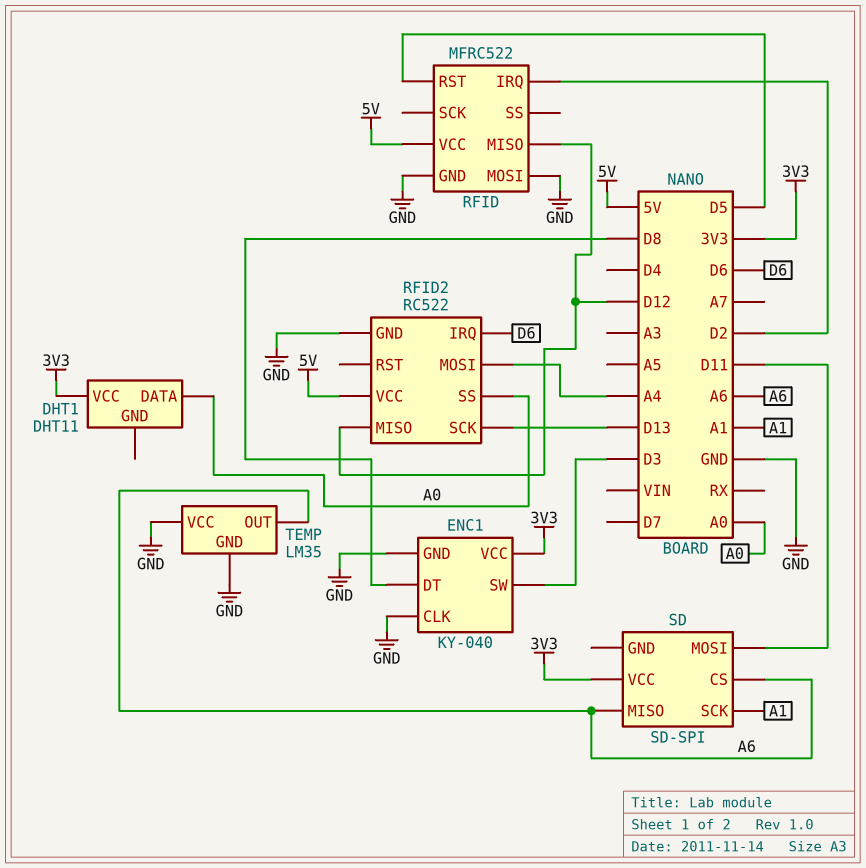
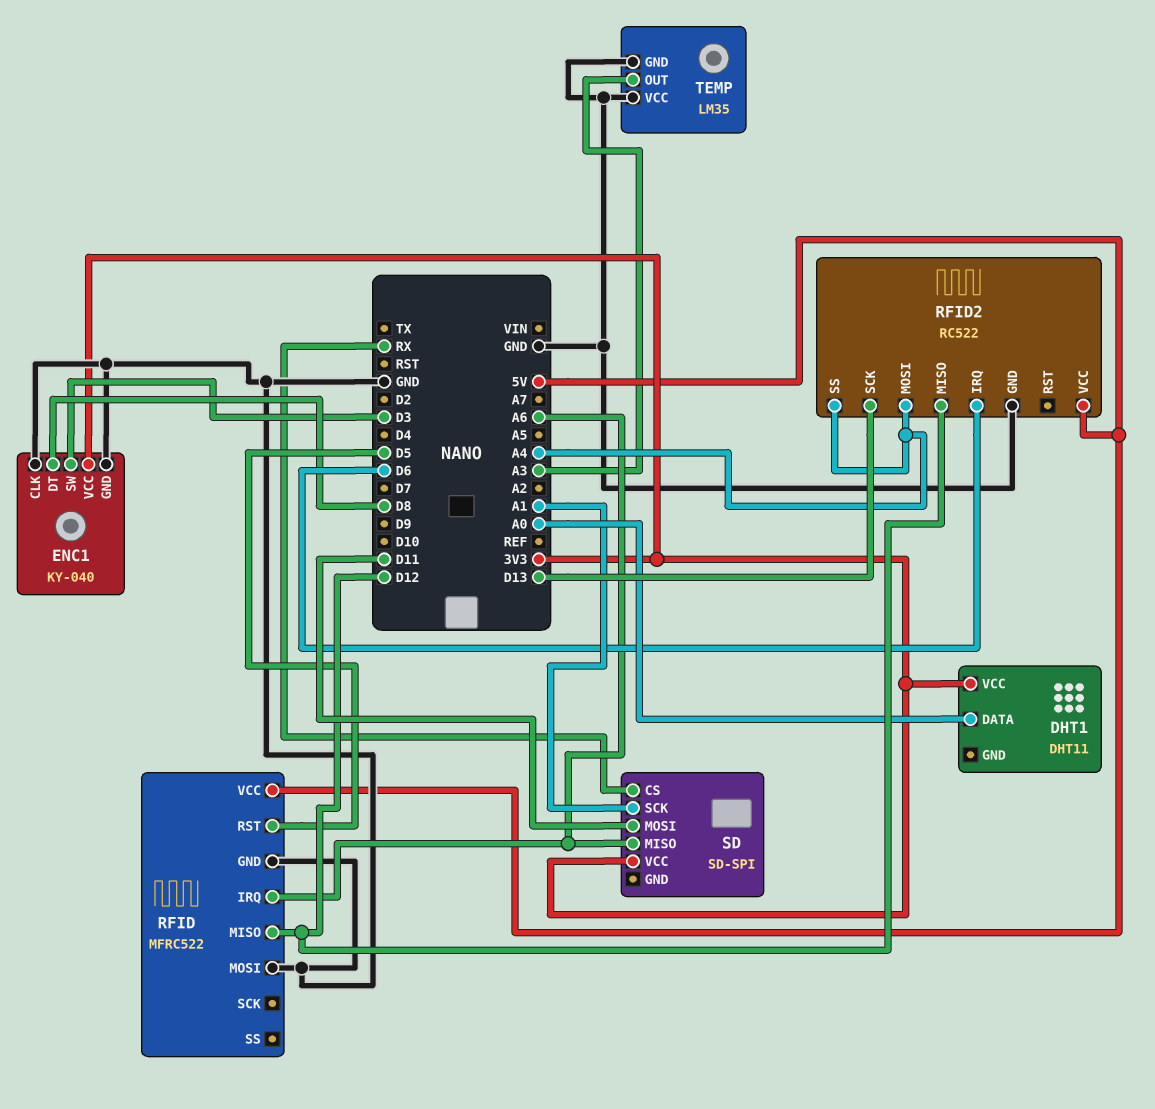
RFID pin IRQ: D2 -> A6
RFID2 pin SS: A0 -> A4
SD pin CS: A6 -> RX
TEMP pin OUT: A6 -> A3

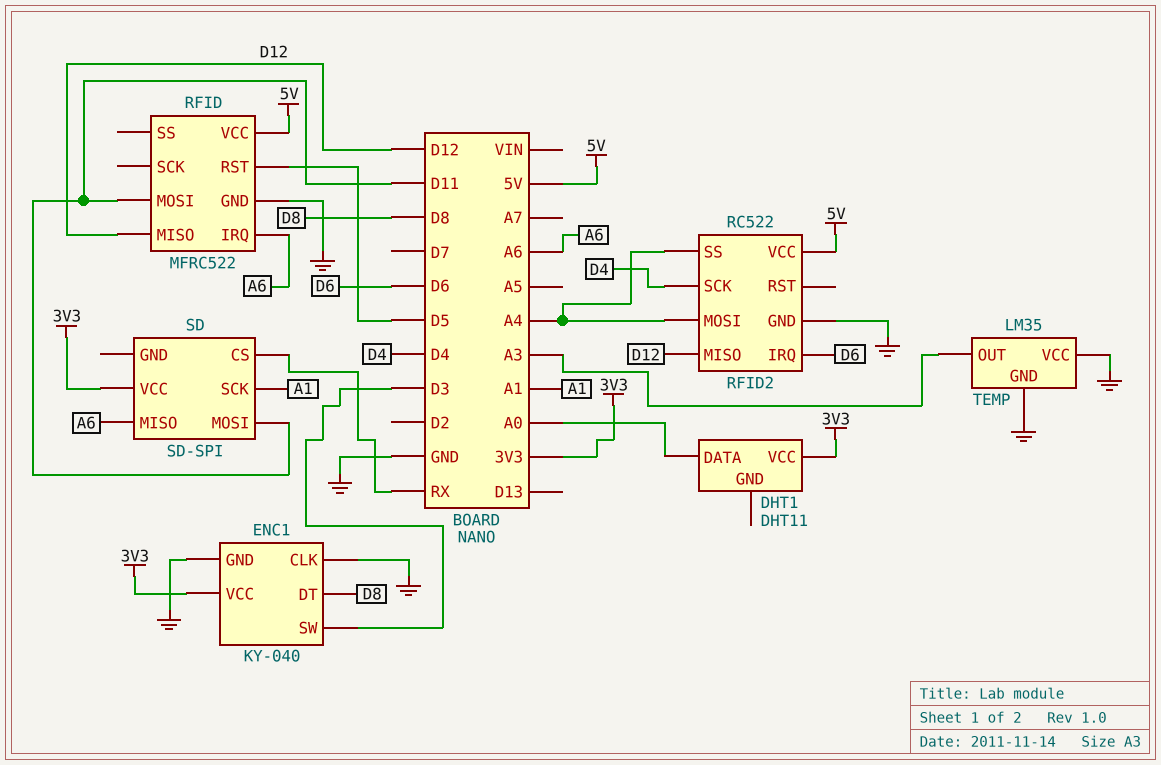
RFID pin MOSI: GND -> D11
RFID2 pin SCK: D13 -> D4

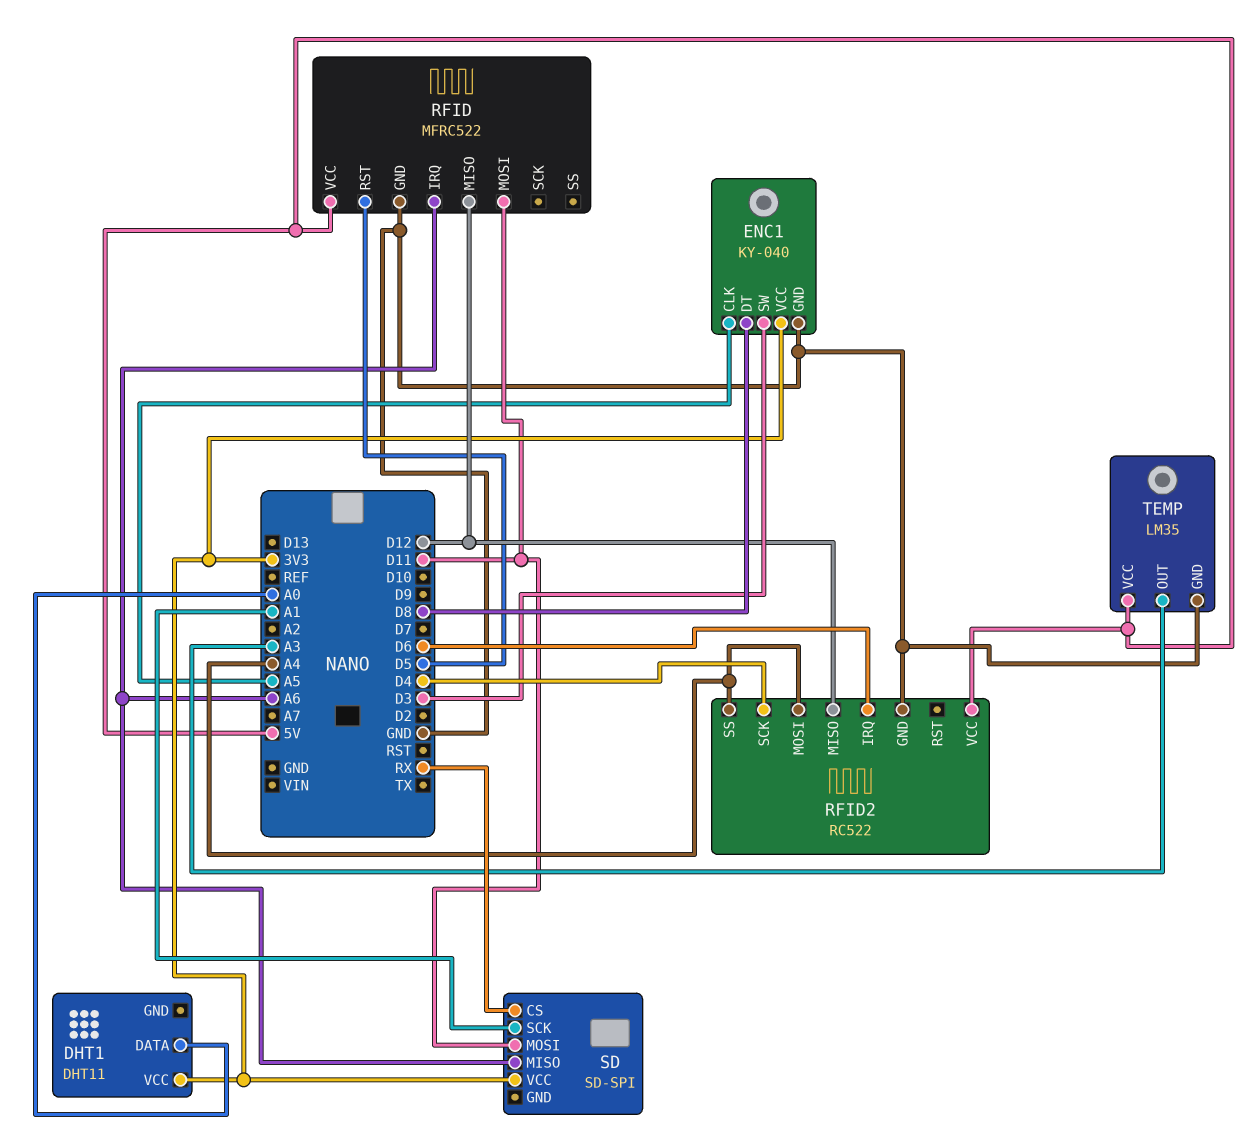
ENC1 pin CLK: GND -> A5
TEMP pin VCC: GND -> 5V

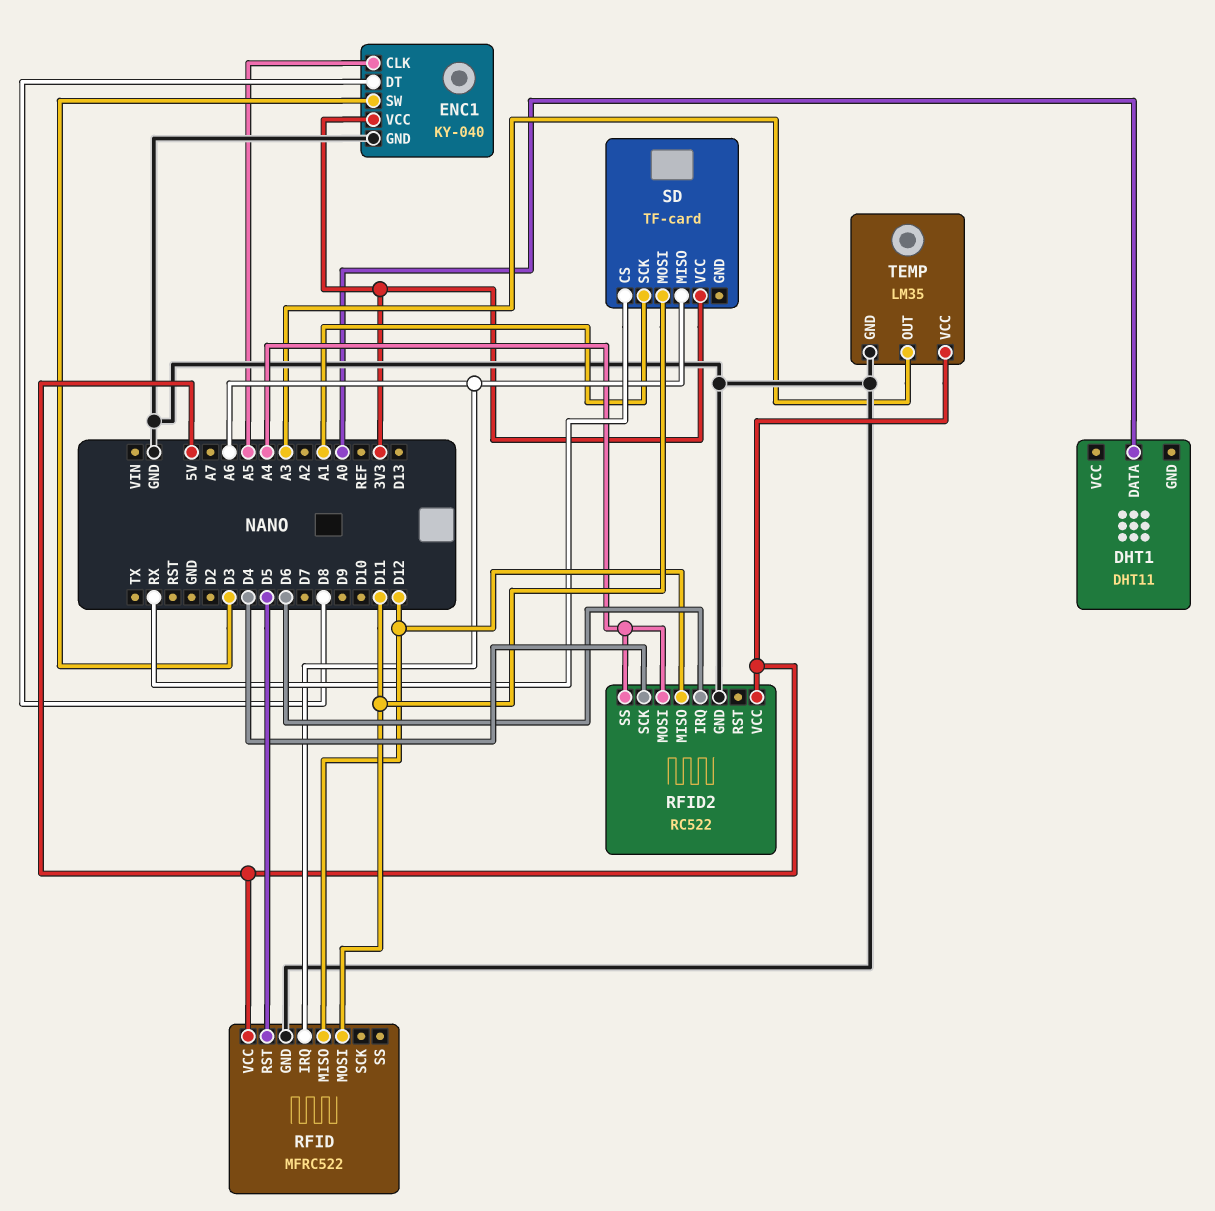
DHT1 pin VCC: 3V3 -> none
SD: SD-SPI -> TF-card

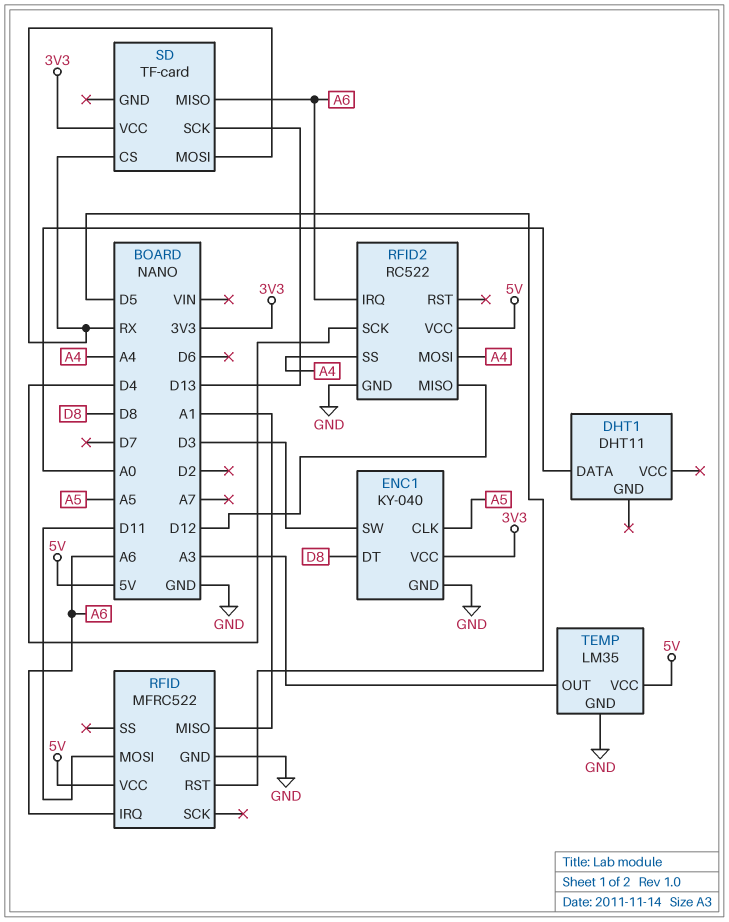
RFID pin MISO: D12 -> A1
RFID2 pin IRQ: D6 -> A6
SD pin MOSI: D11 -> RX
SD pin SCK: A1 -> D13

